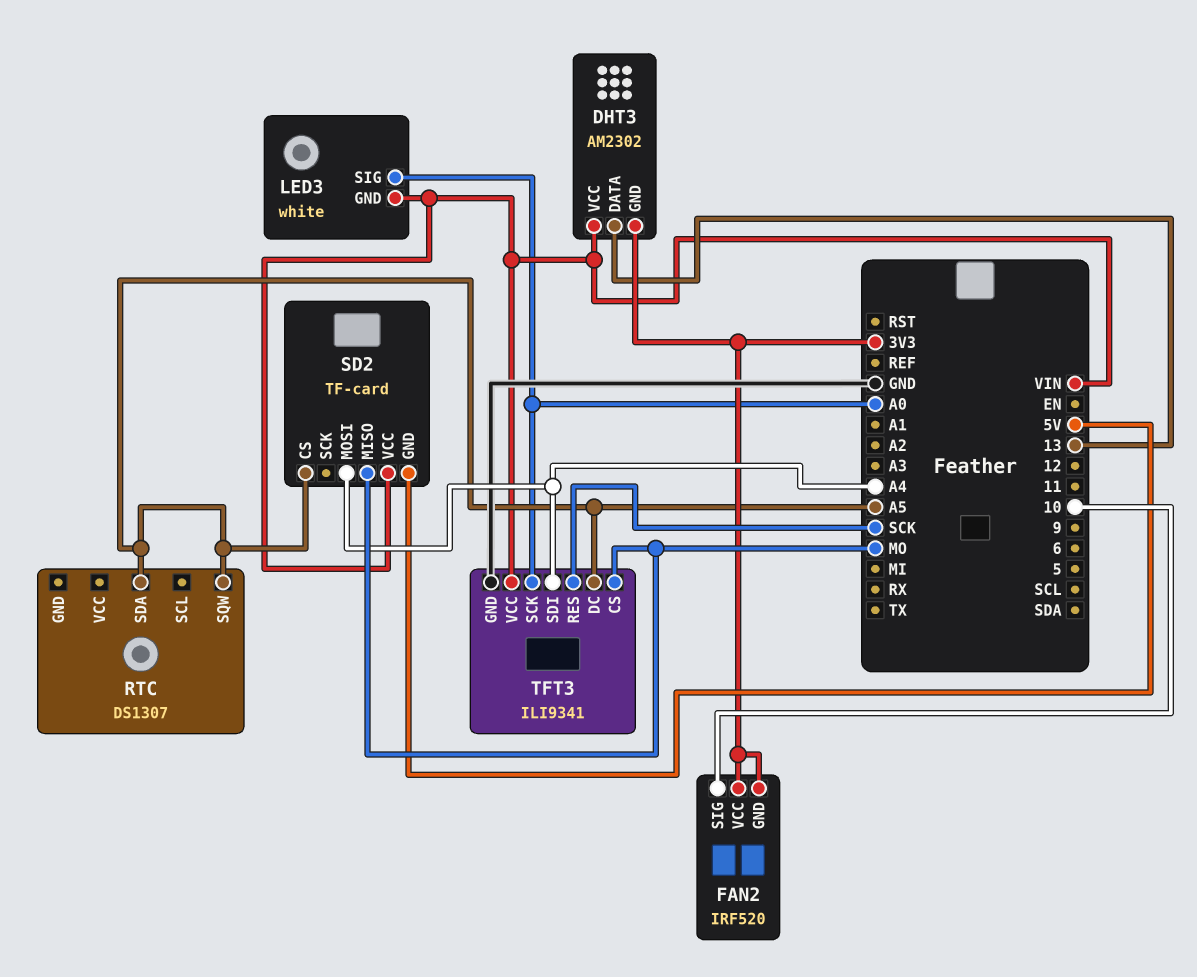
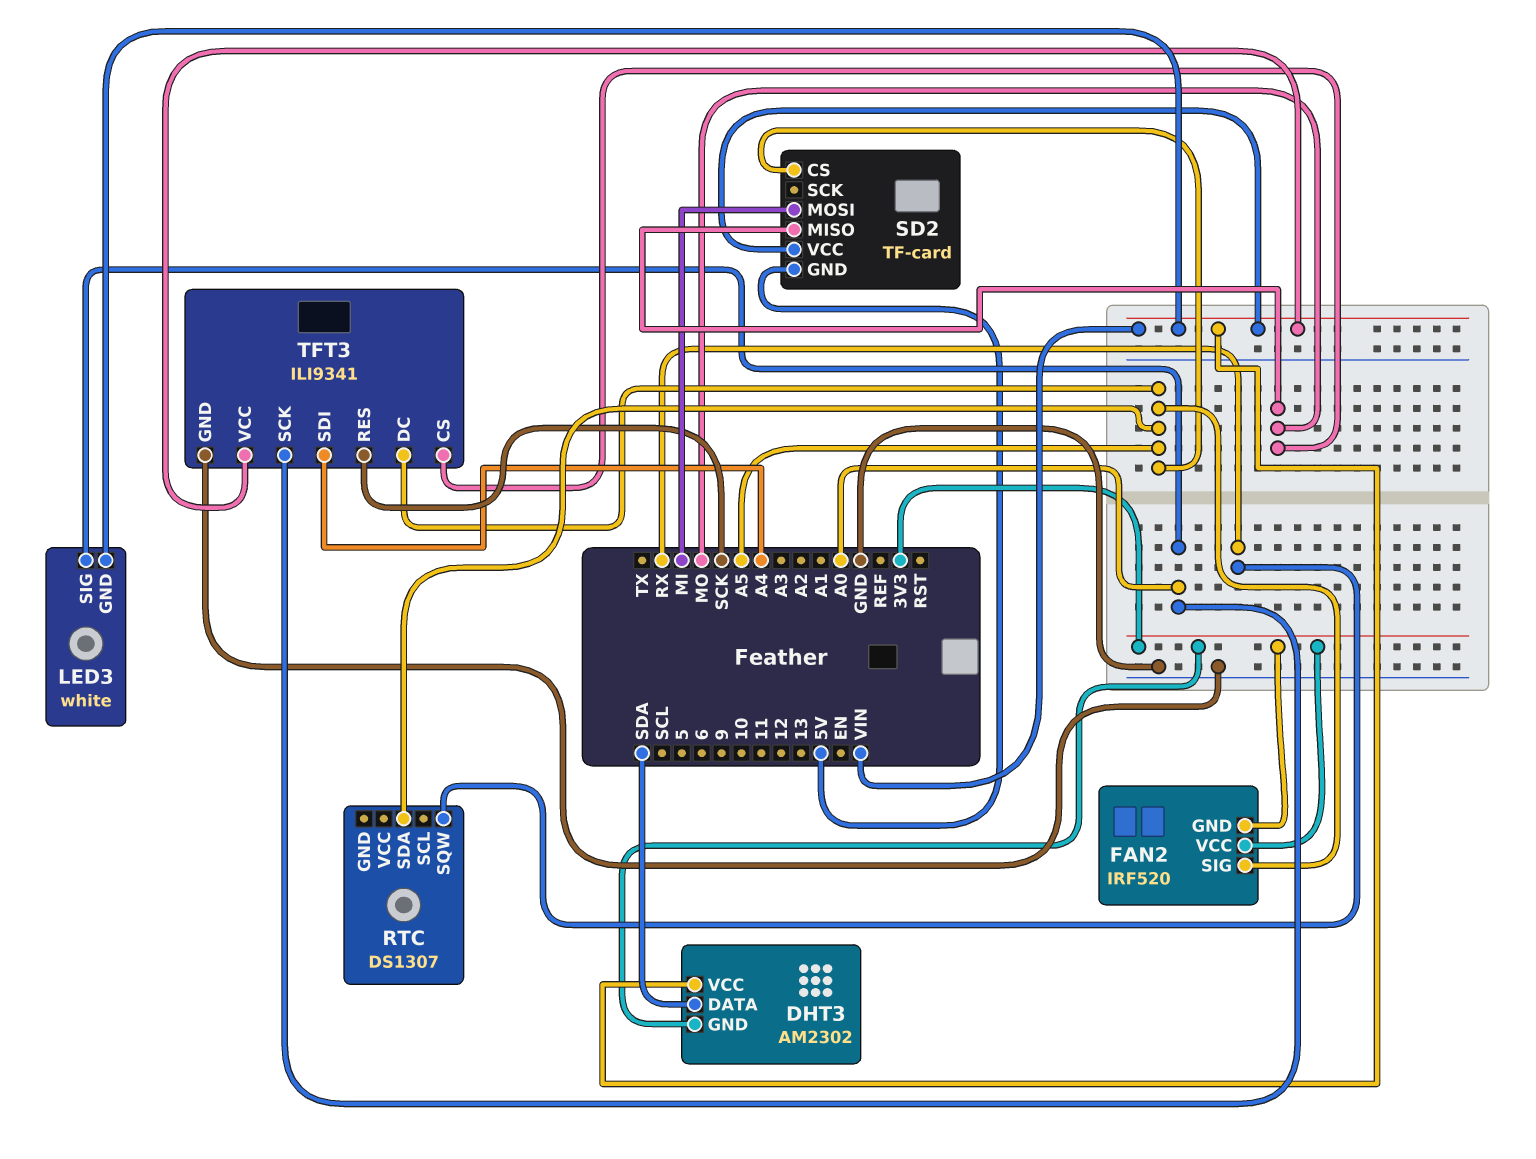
DHT3 pin DATA: 13 -> SDA
FAN2 pin SIG: 10 -> A5
RTC pin SQW: A5 -> RX
SD2 pin MOSI: A4 -> MI

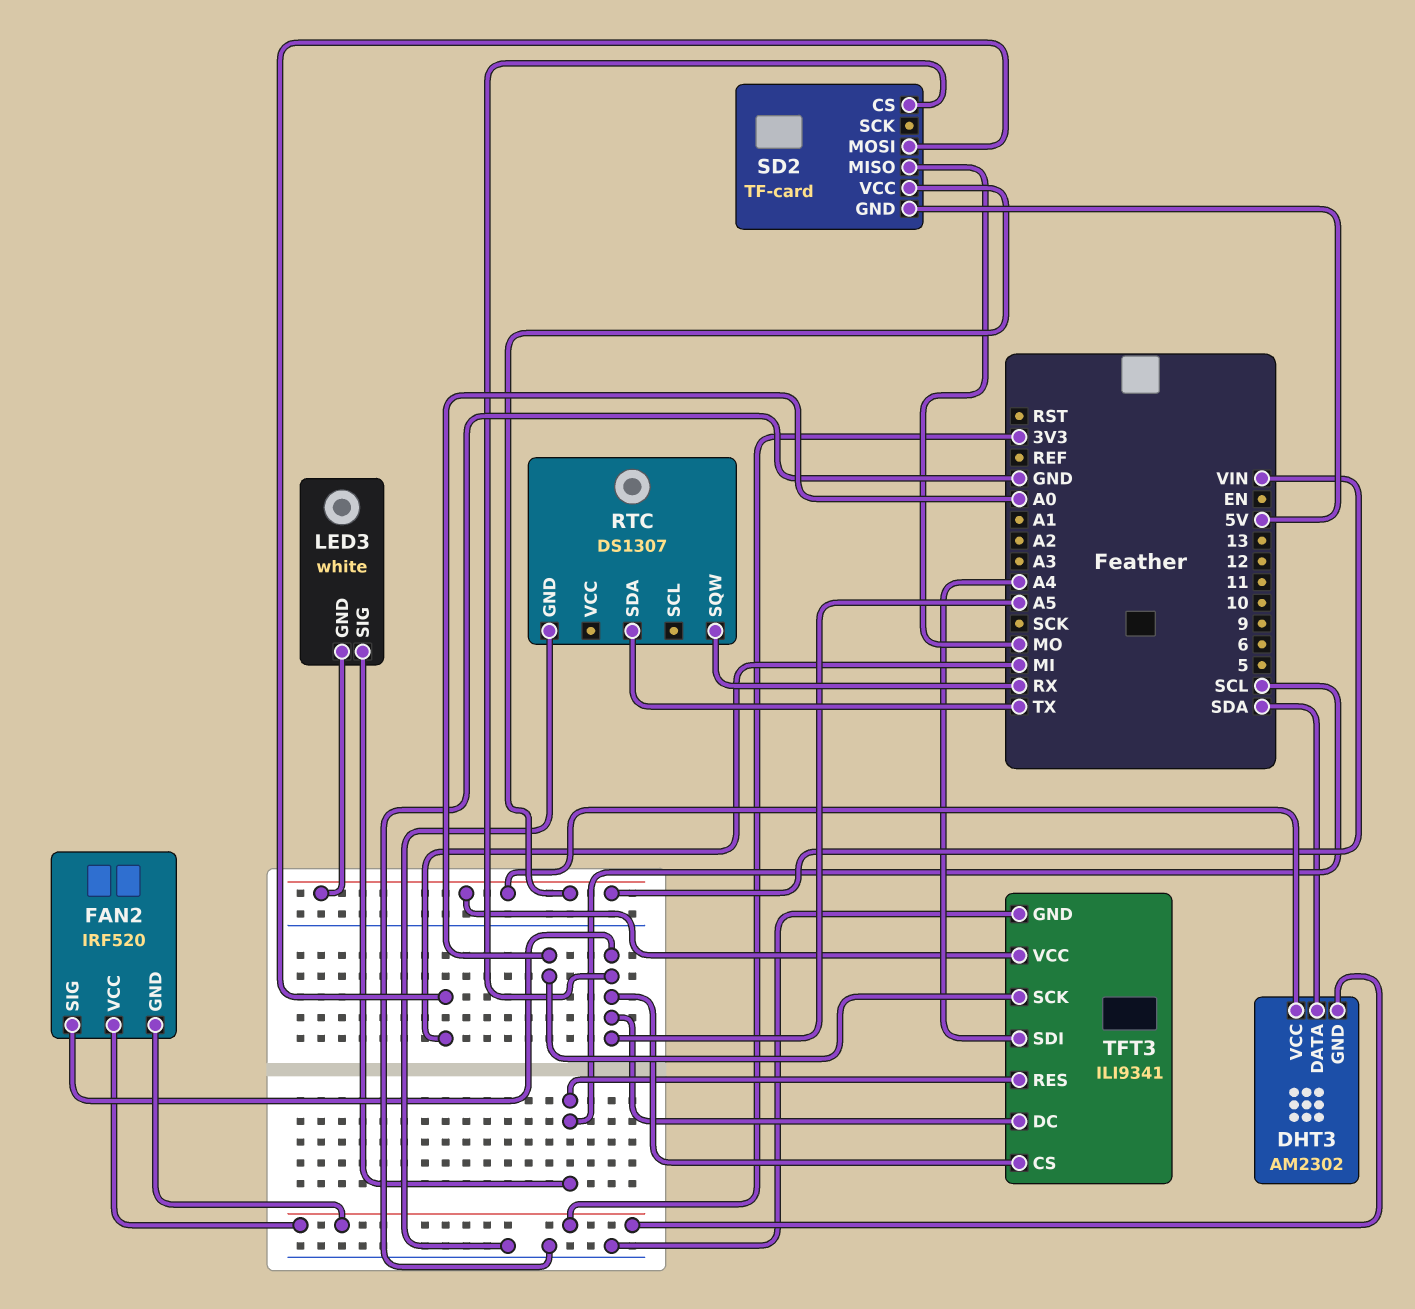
LED3 pin SIG: A0 -> SCL
RTC pin GND: none -> GND
RTC pin SDA: A5 -> TX
TFT3 pin CS: MO -> A5
TFT3 pin RES: SCK -> SCL

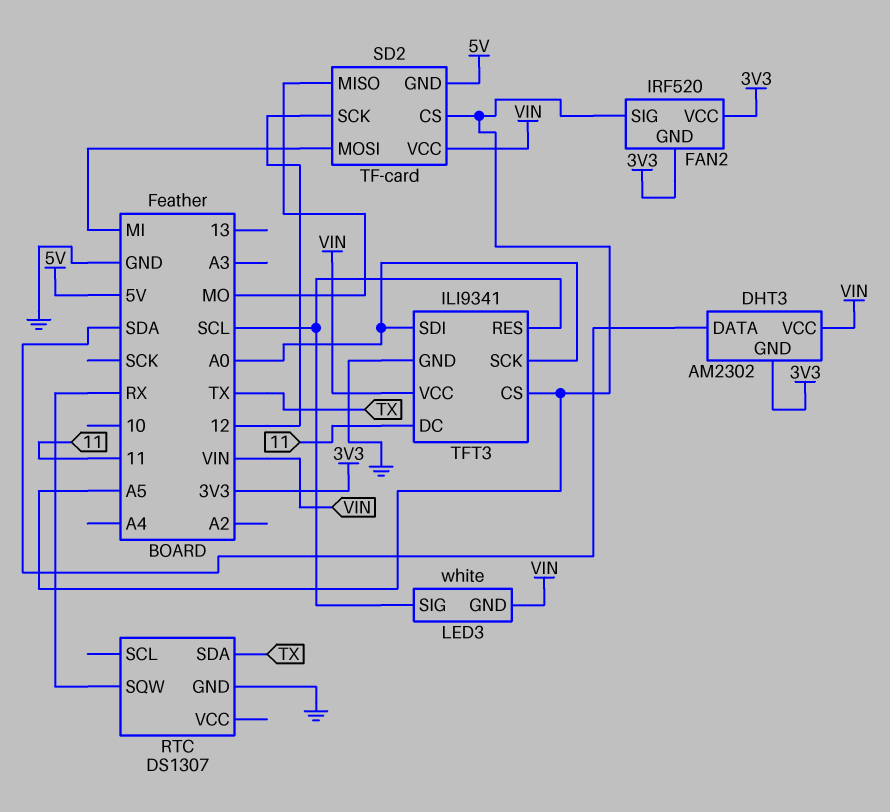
SD2 pin SCK: none -> 12
TFT3 pin DC: A5 -> 11
TFT3 pin SDI: A4 -> A0

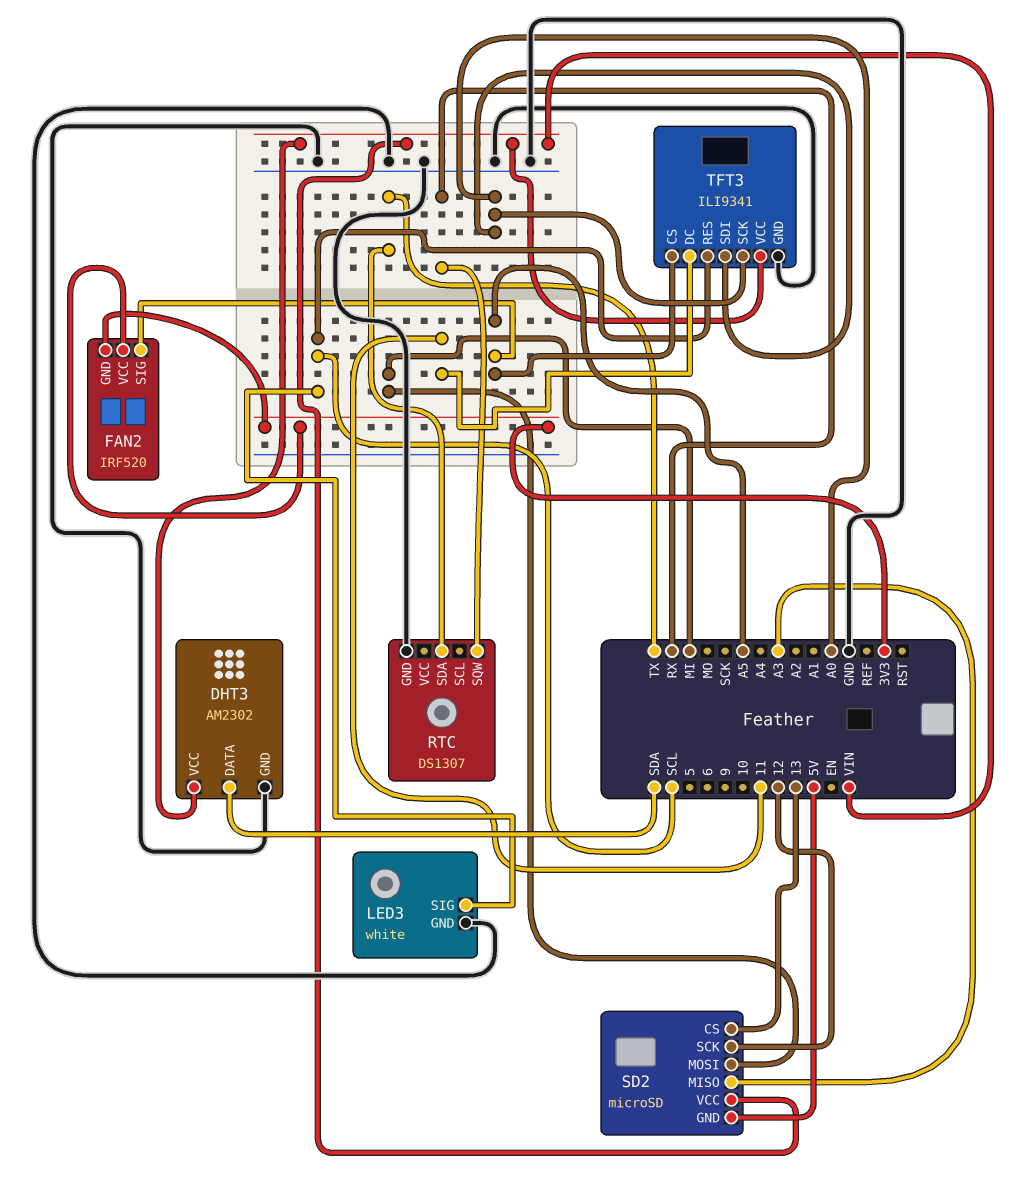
DHT3 pin GND: 3V3 -> GND
LED3 pin GND: VIN -> GND
SD2: TF-card -> microSD
SD2 pin CS: A5 -> 13
SD2 pin MISO: MO -> A3

